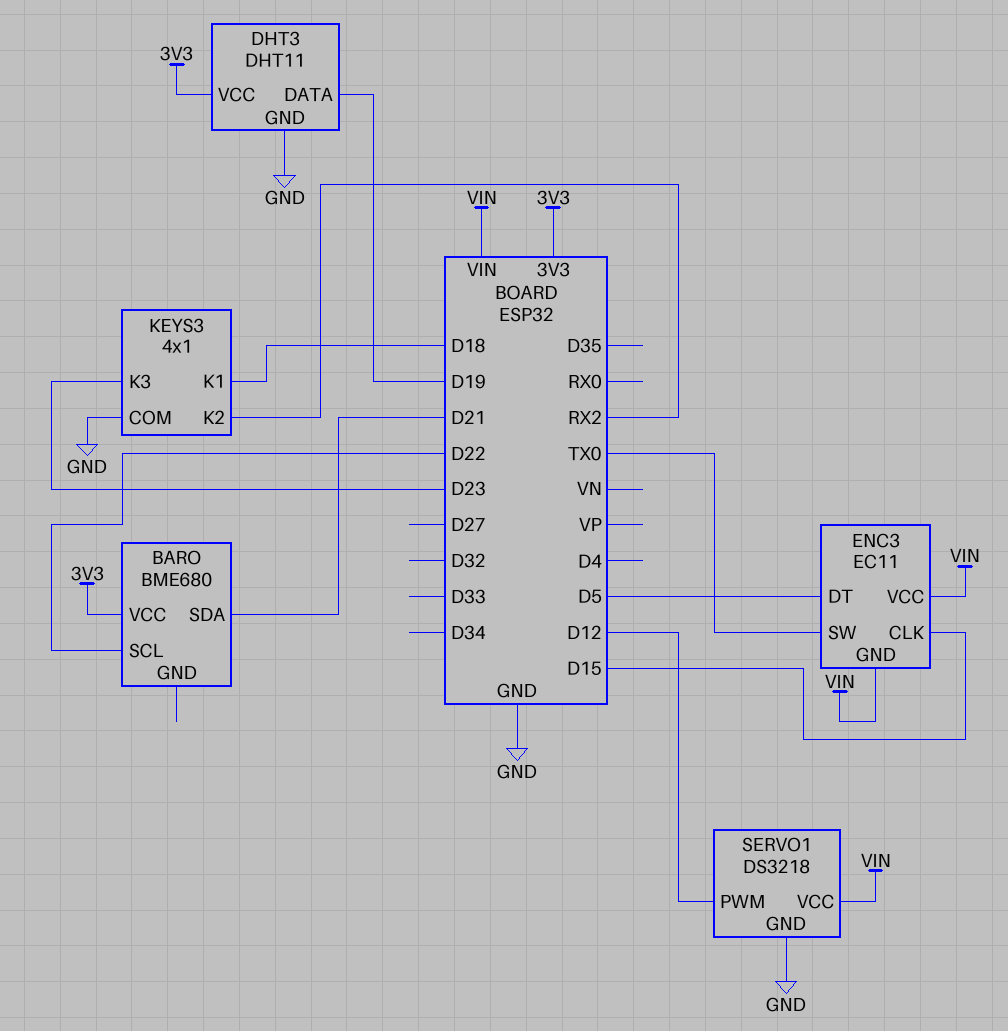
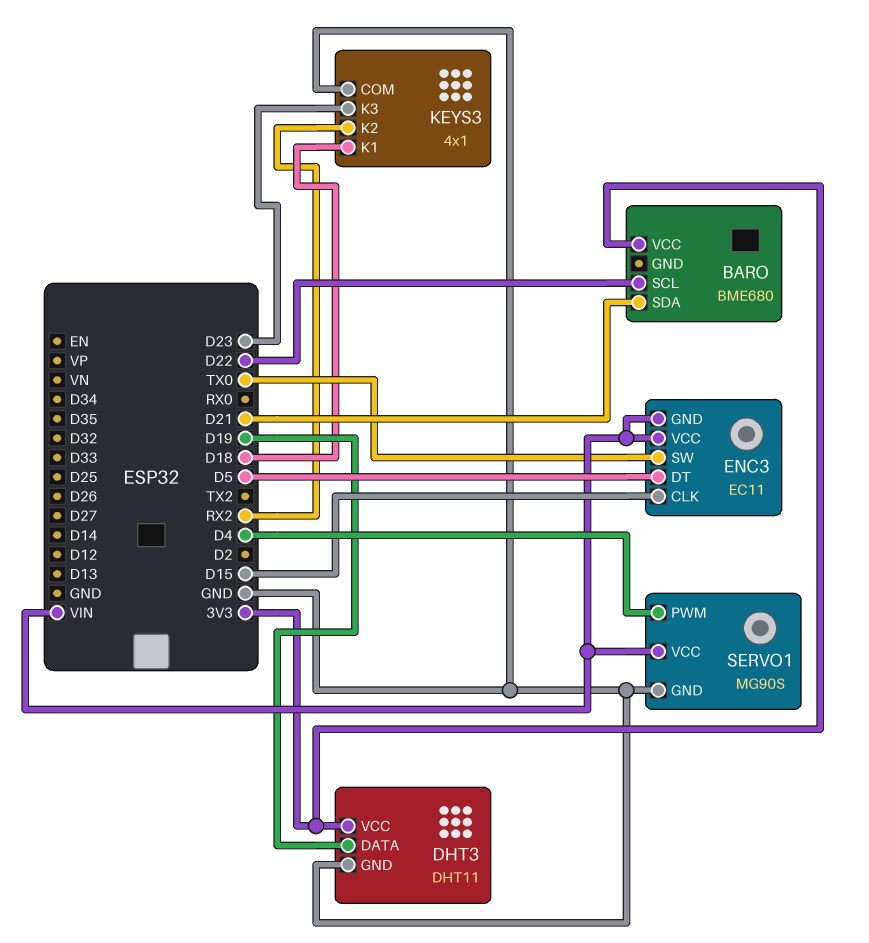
SERVO1: DS3218 -> MG90S
SERVO1 pin PWM: D12 -> D4

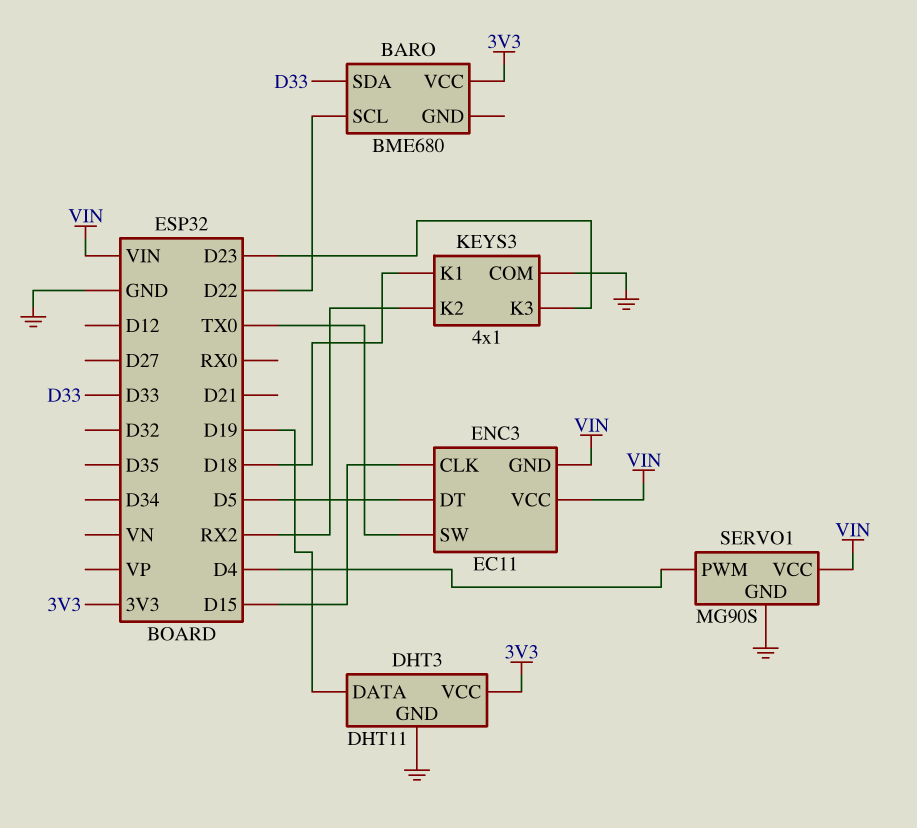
BARO pin SDA: D21 -> D33

